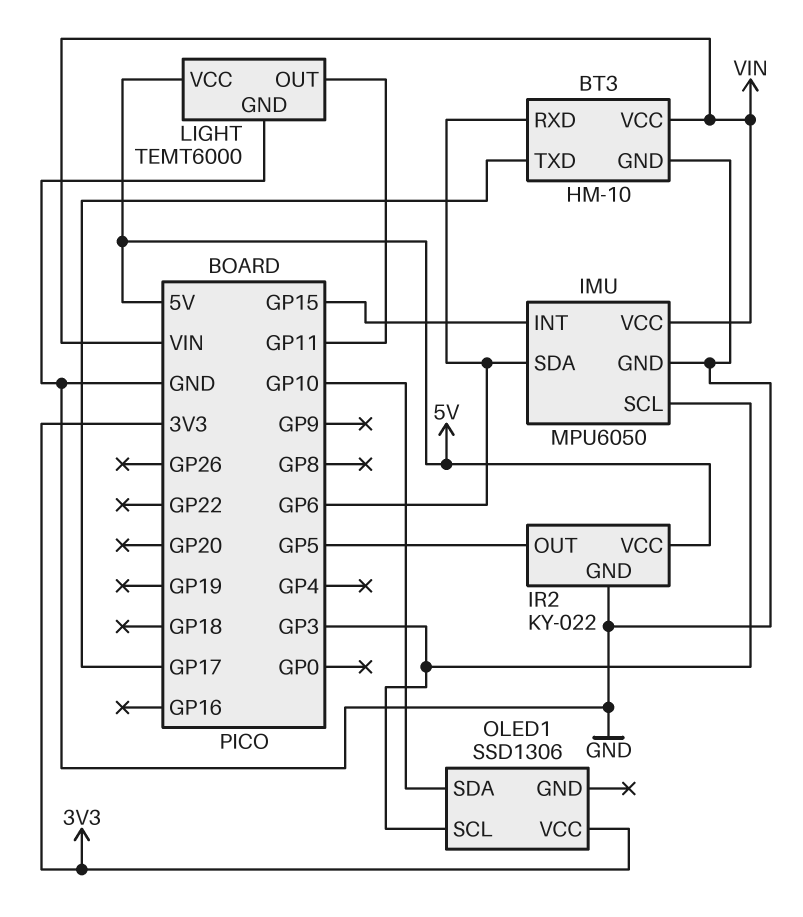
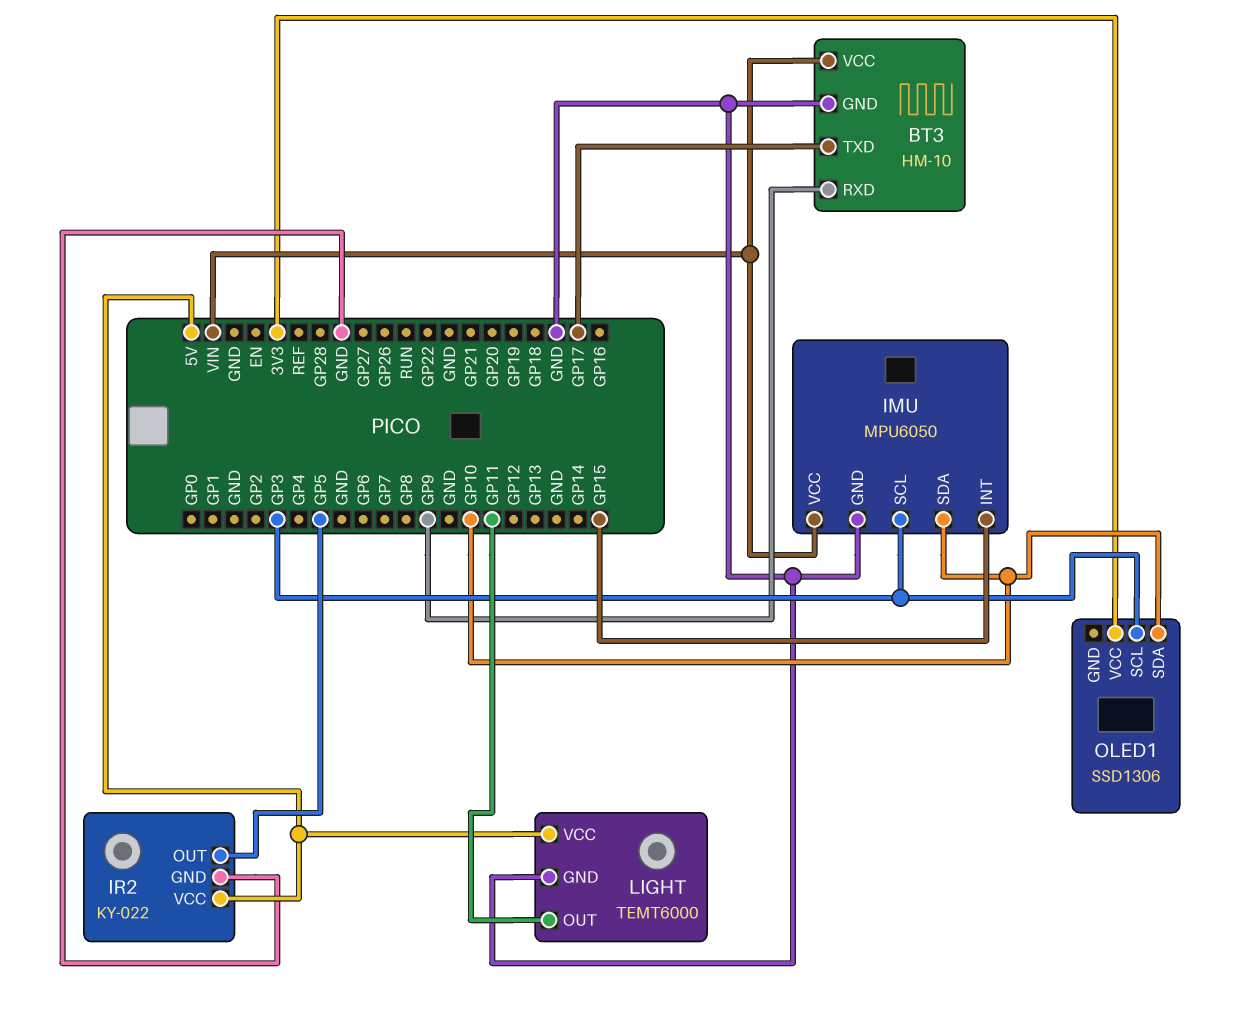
BT3 pin RXD: GP6 -> GP9
IMU pin SDA: GP6 -> GP10

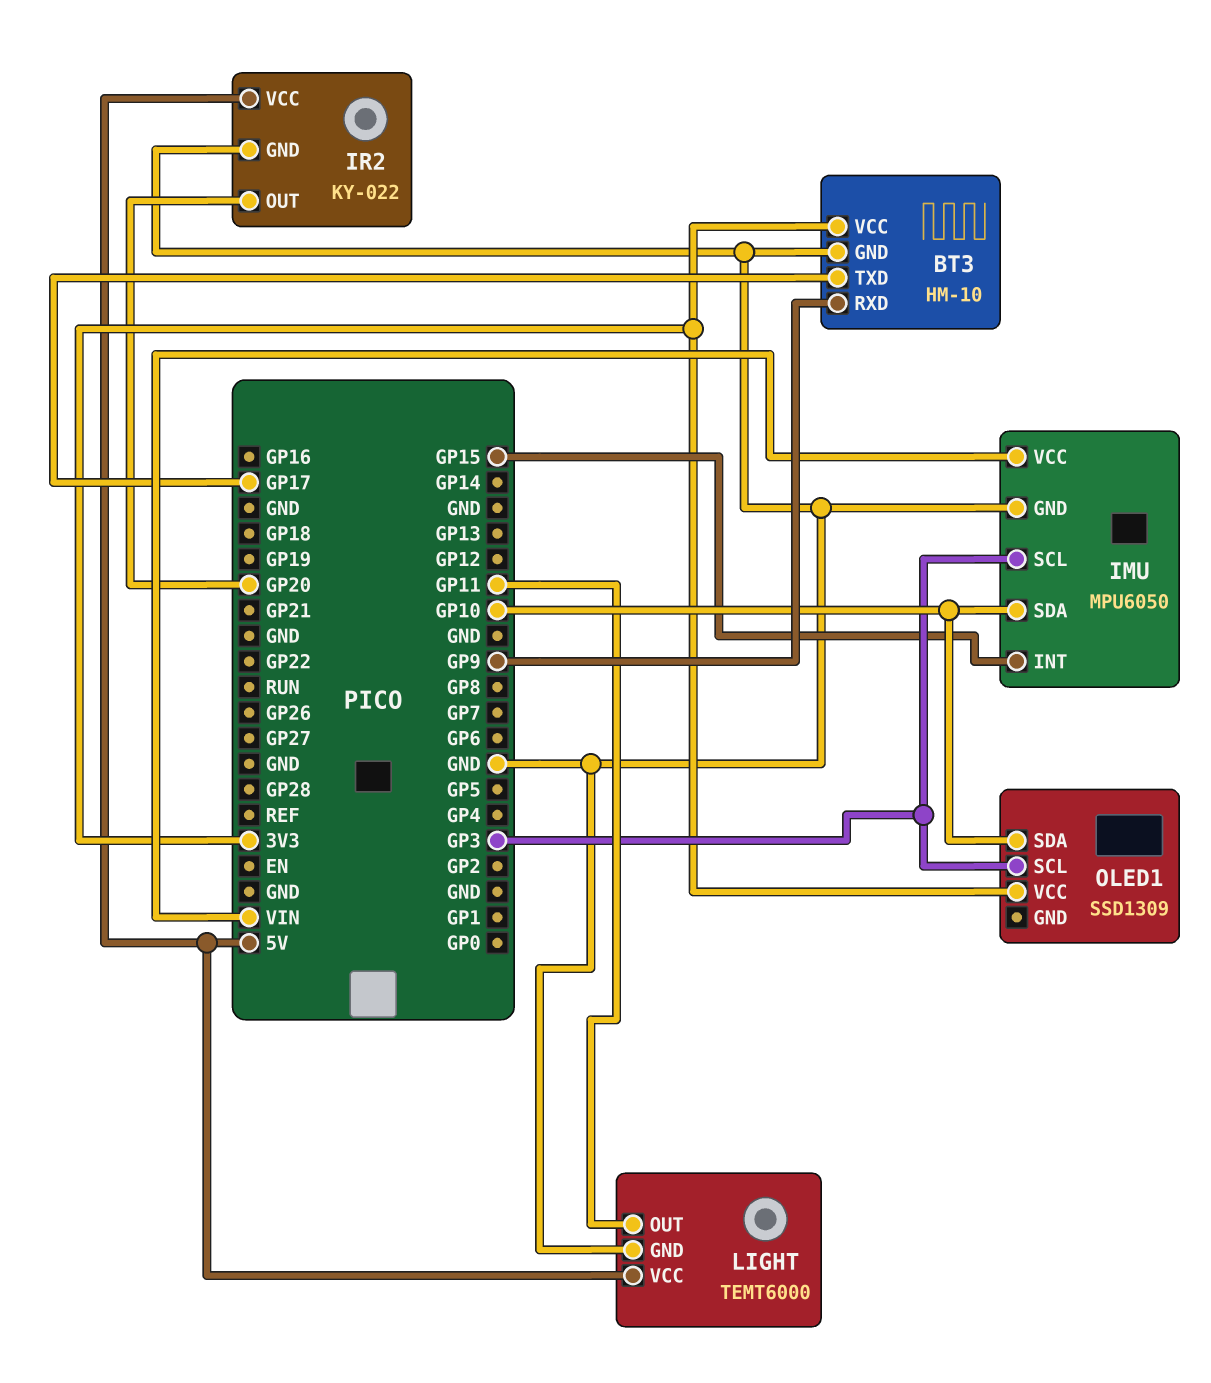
BT3 pin VCC: VIN -> 3V3
IR2 pin OUT: GP5 -> GP20
OLED1: SSD1306 -> SSD1309

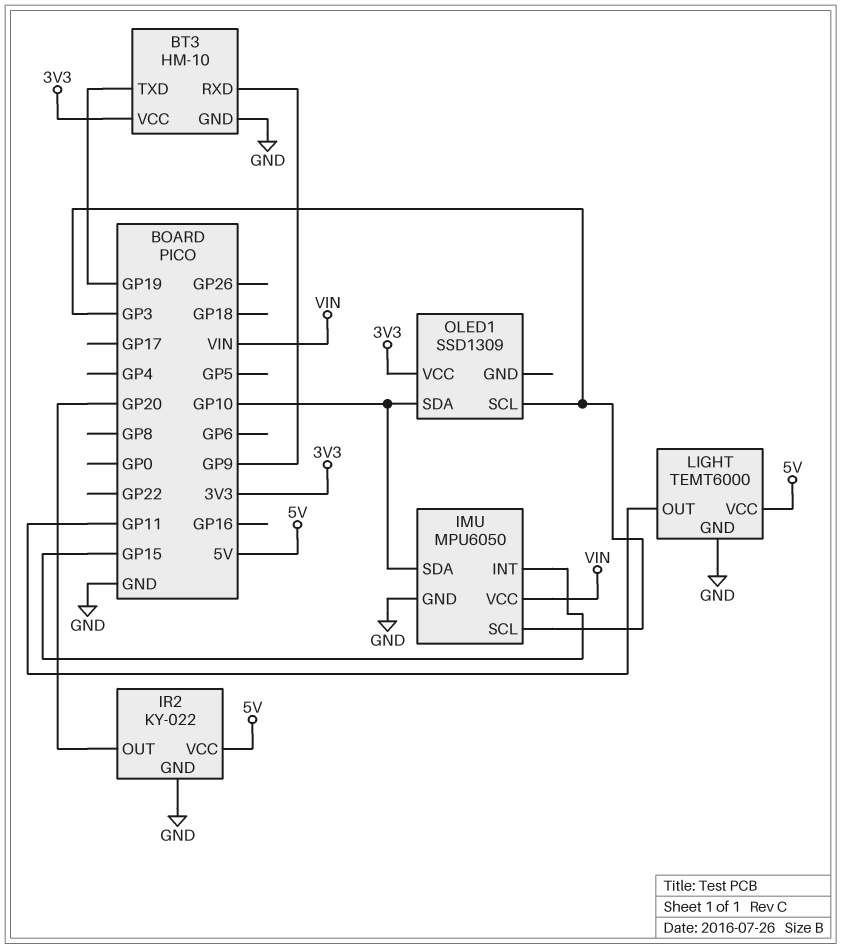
BT3 pin TXD: GP17 -> GP19

